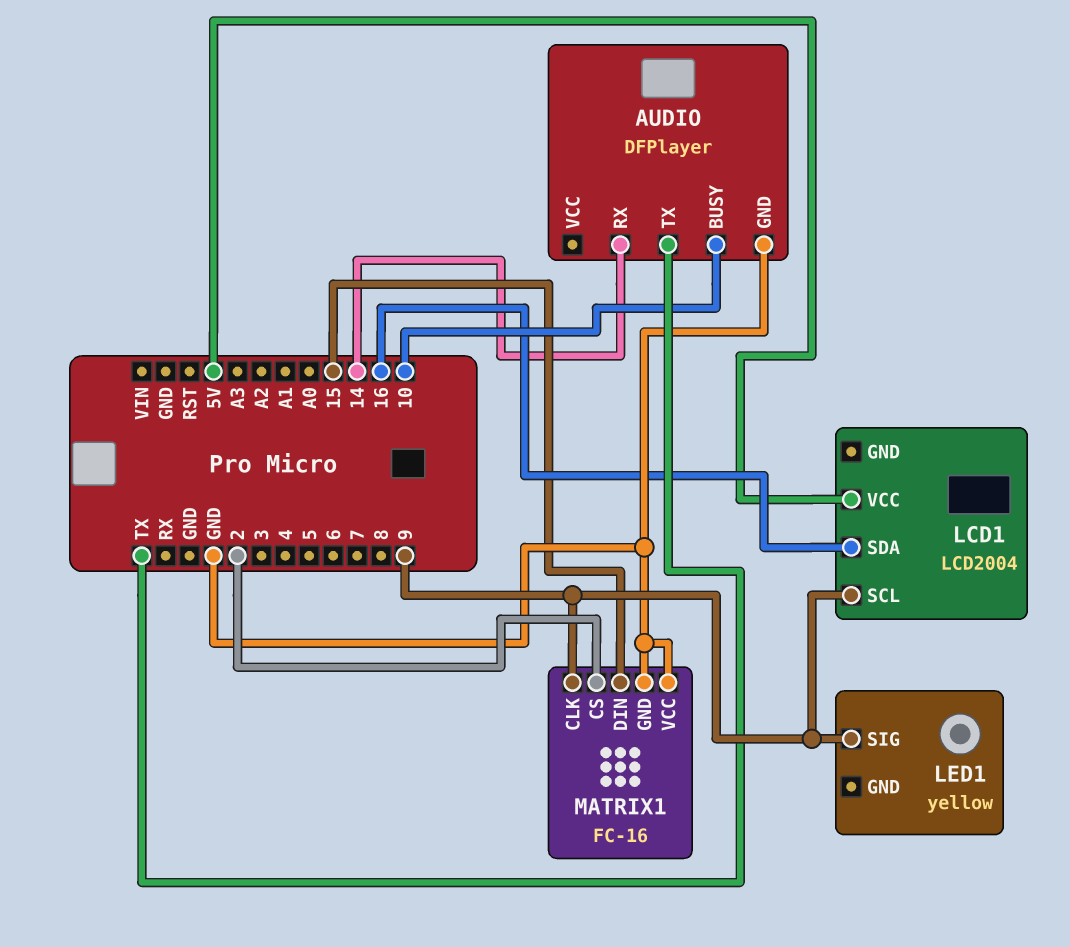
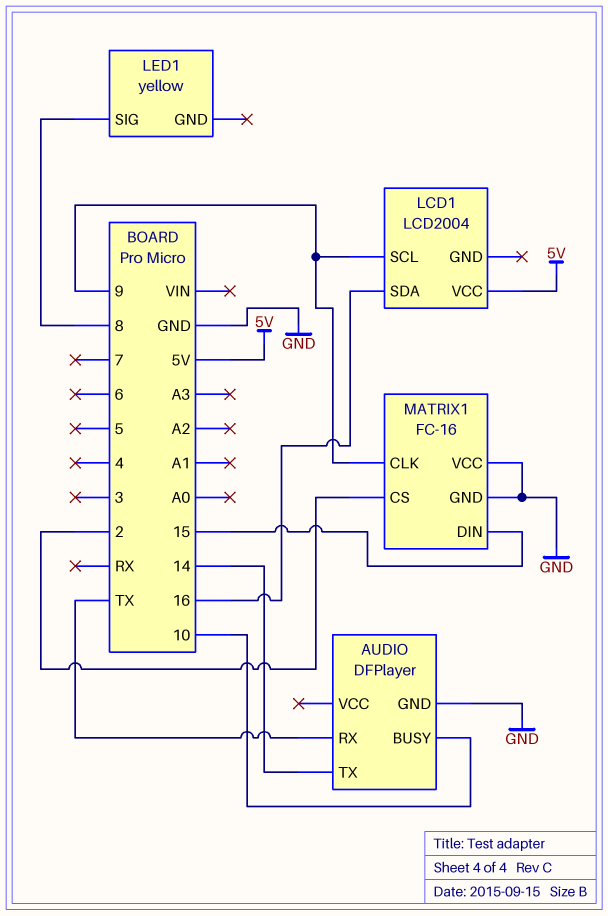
AUDIO pin RX: 14 -> TX
AUDIO pin TX: TX -> 14
LED1 pin SIG: 9 -> 8

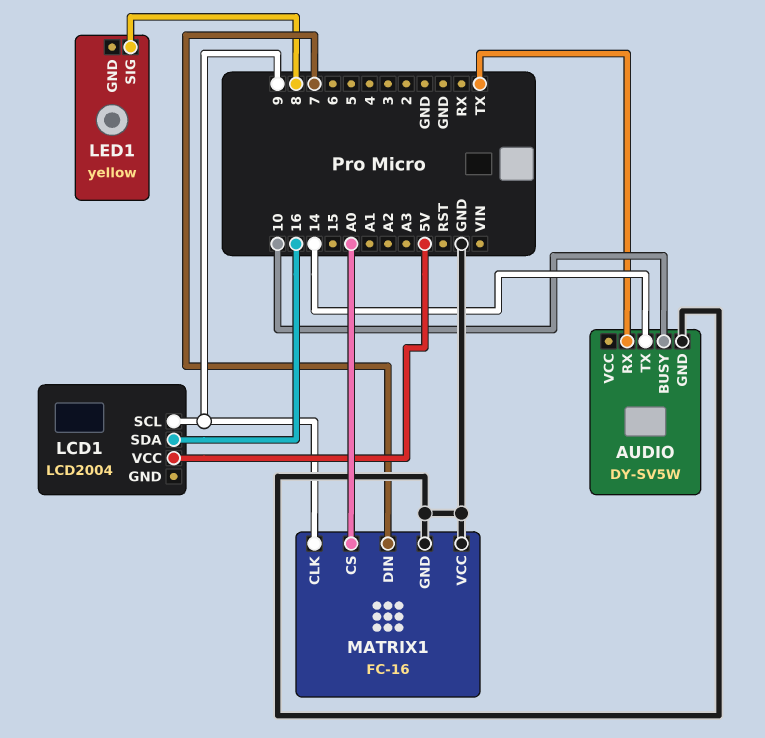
AUDIO: DFPlayer -> DY-SV5W
MATRIX1 pin CS: 2 -> A0
MATRIX1 pin DIN: 15 -> 7

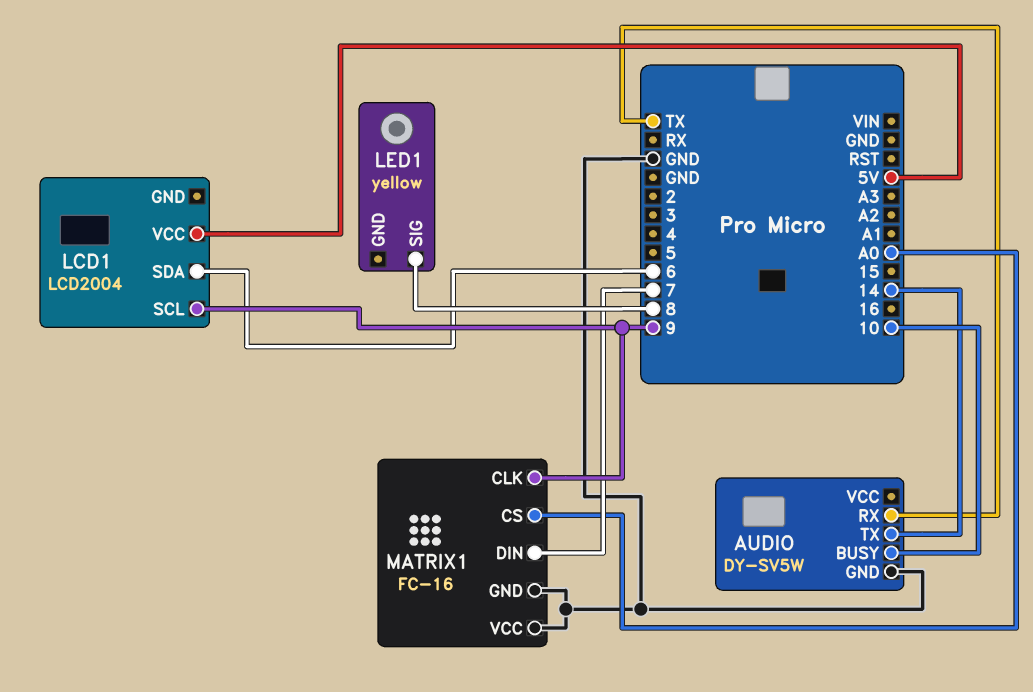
LCD1 pin SDA: 16 -> 6

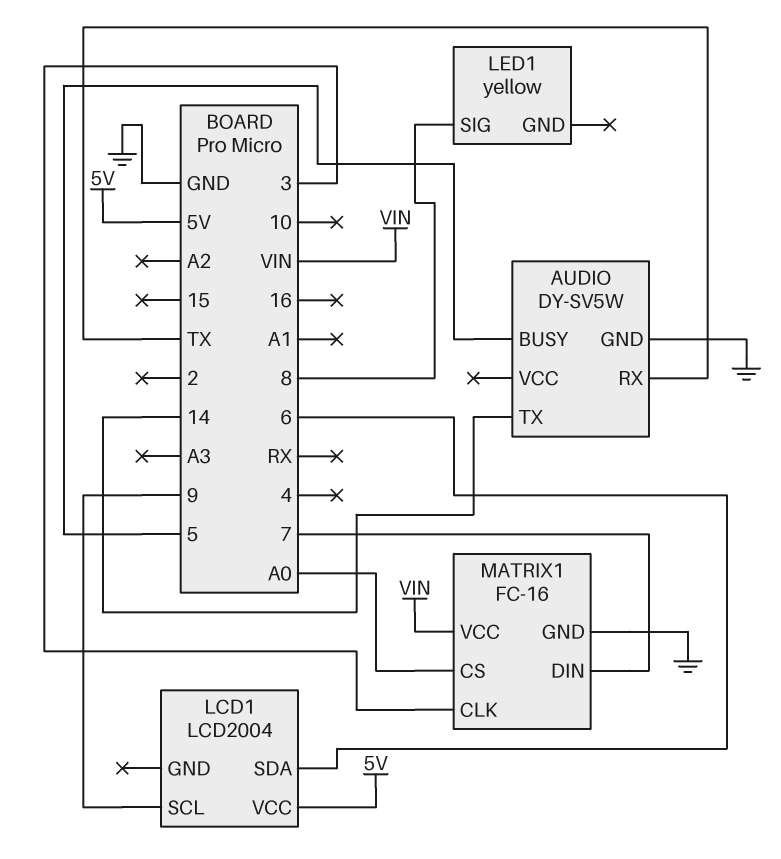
AUDIO pin BUSY: 10 -> 5
MATRIX1 pin CLK: 9 -> 3
MATRIX1 pin VCC: GND -> VIN

